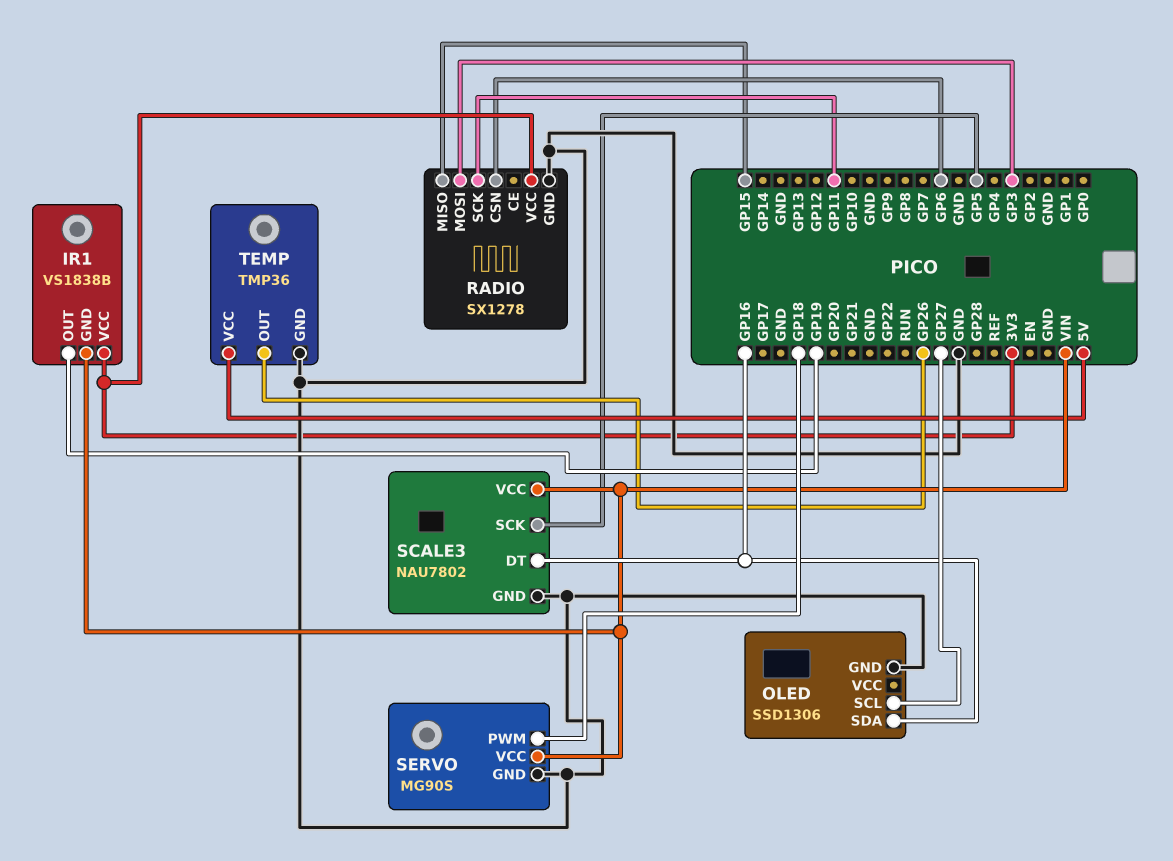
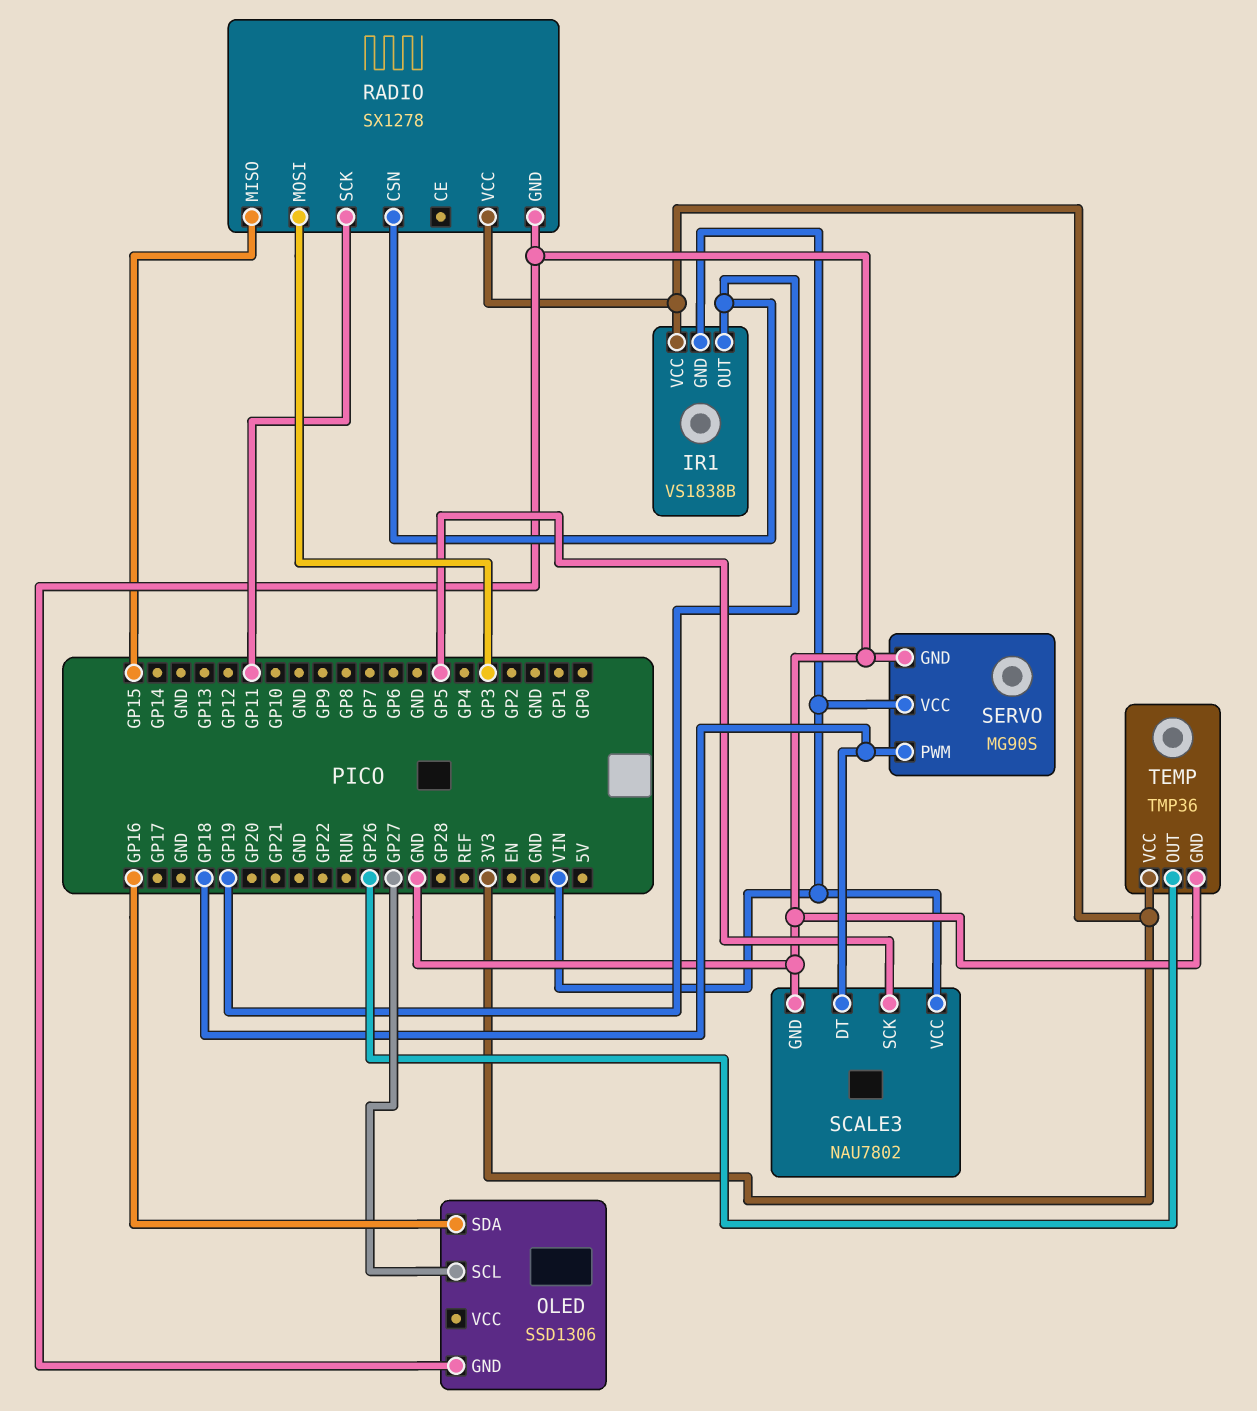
RADIO pin CSN: GP6 -> GP19
SCALE3 pin DT: GP16 -> GP18
TEMP pin VCC: 5V -> 3V3

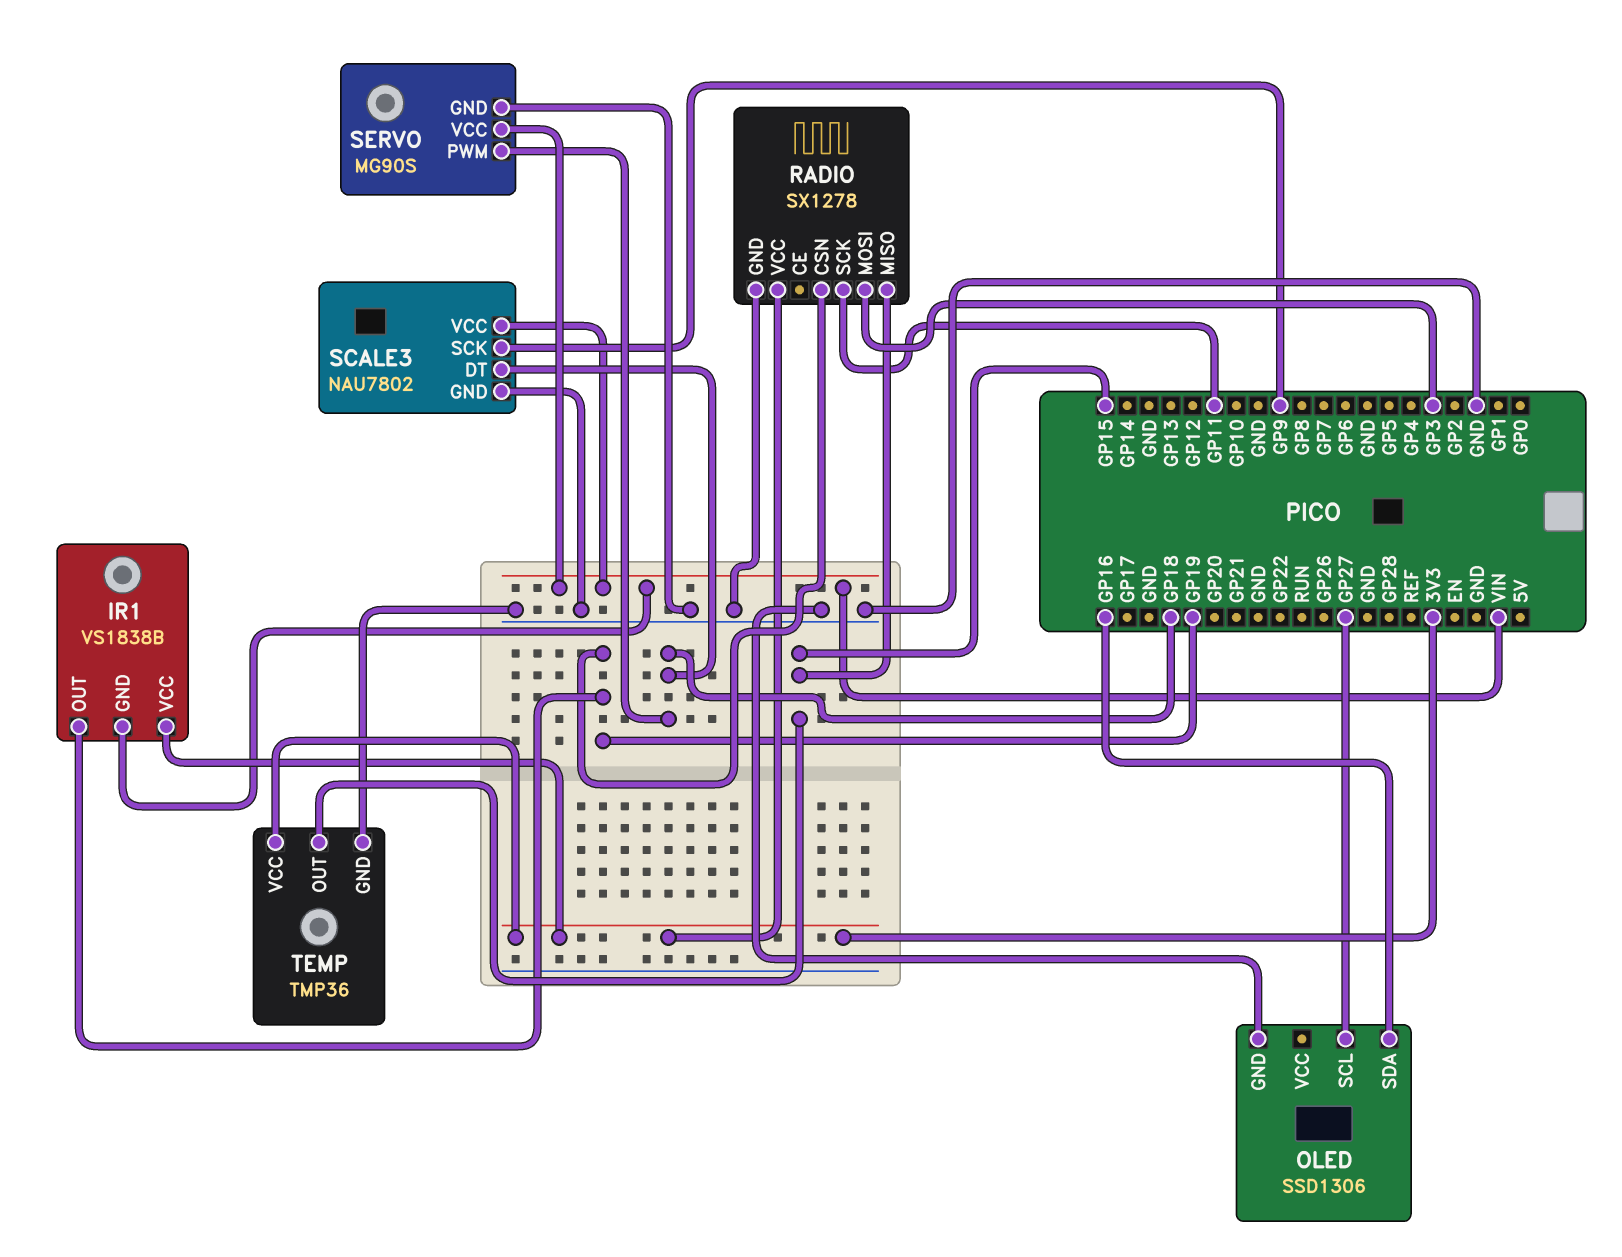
SCALE3 pin SCK: GP5 -> GP9
TEMP pin OUT: GP26 -> GP15

